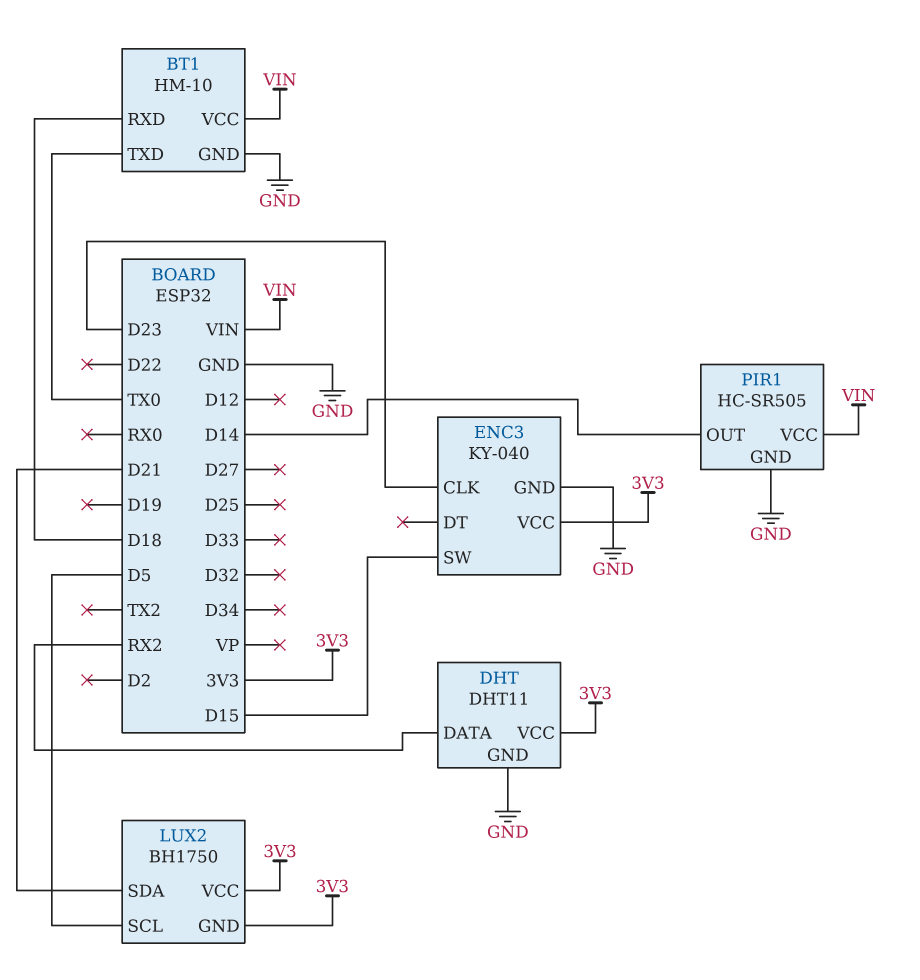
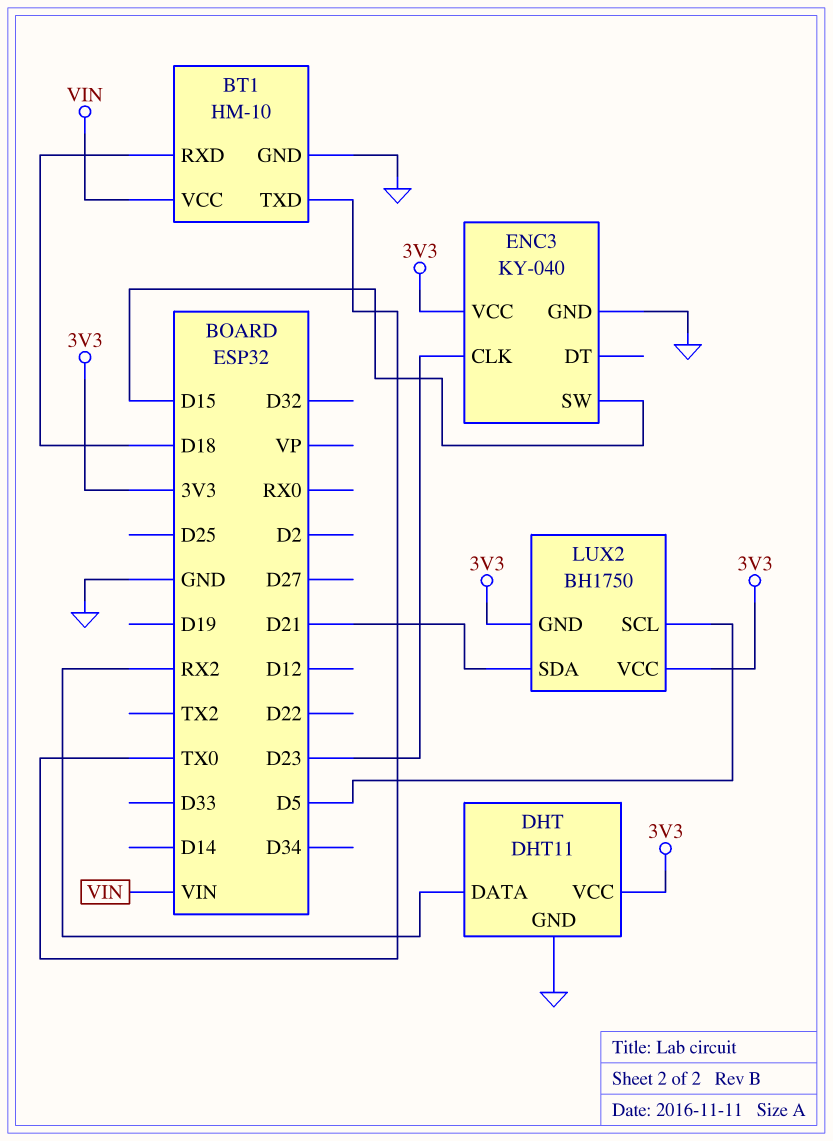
PIR1: HC-SR505 -> none
PIR1 pin GND: GND -> none
PIR1 pin OUT: D14 -> none
PIR1 pin VCC: VIN -> none

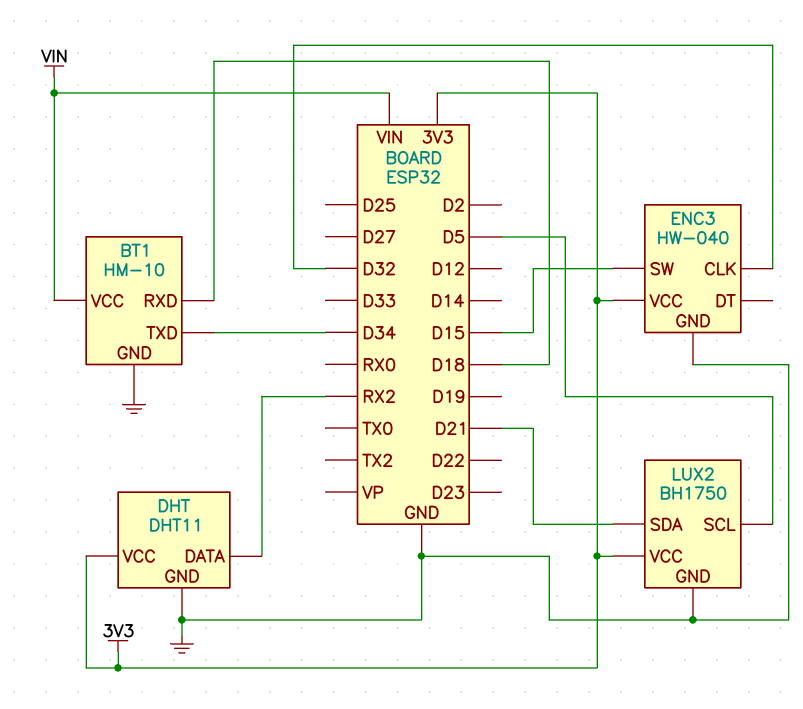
BT1 pin TXD: TX0 -> D34
ENC3: KY-040 -> HW-040
ENC3 pin CLK: D23 -> D32
LUX2 pin GND: 3V3 -> GND

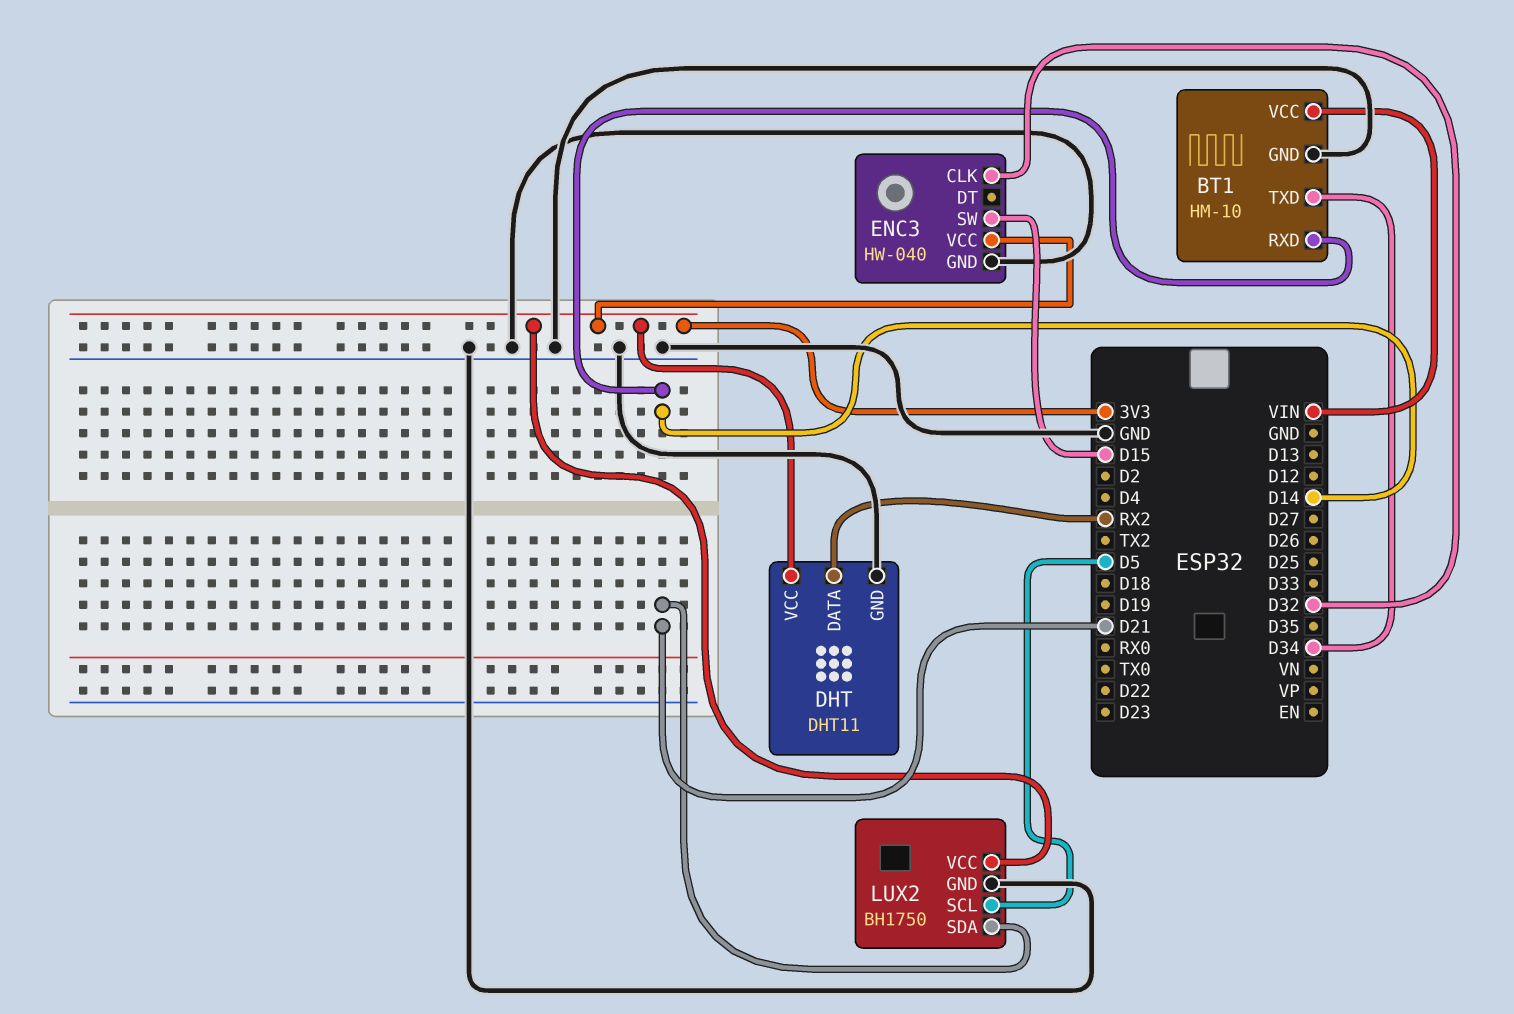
BT1 pin RXD: D18 -> D14

